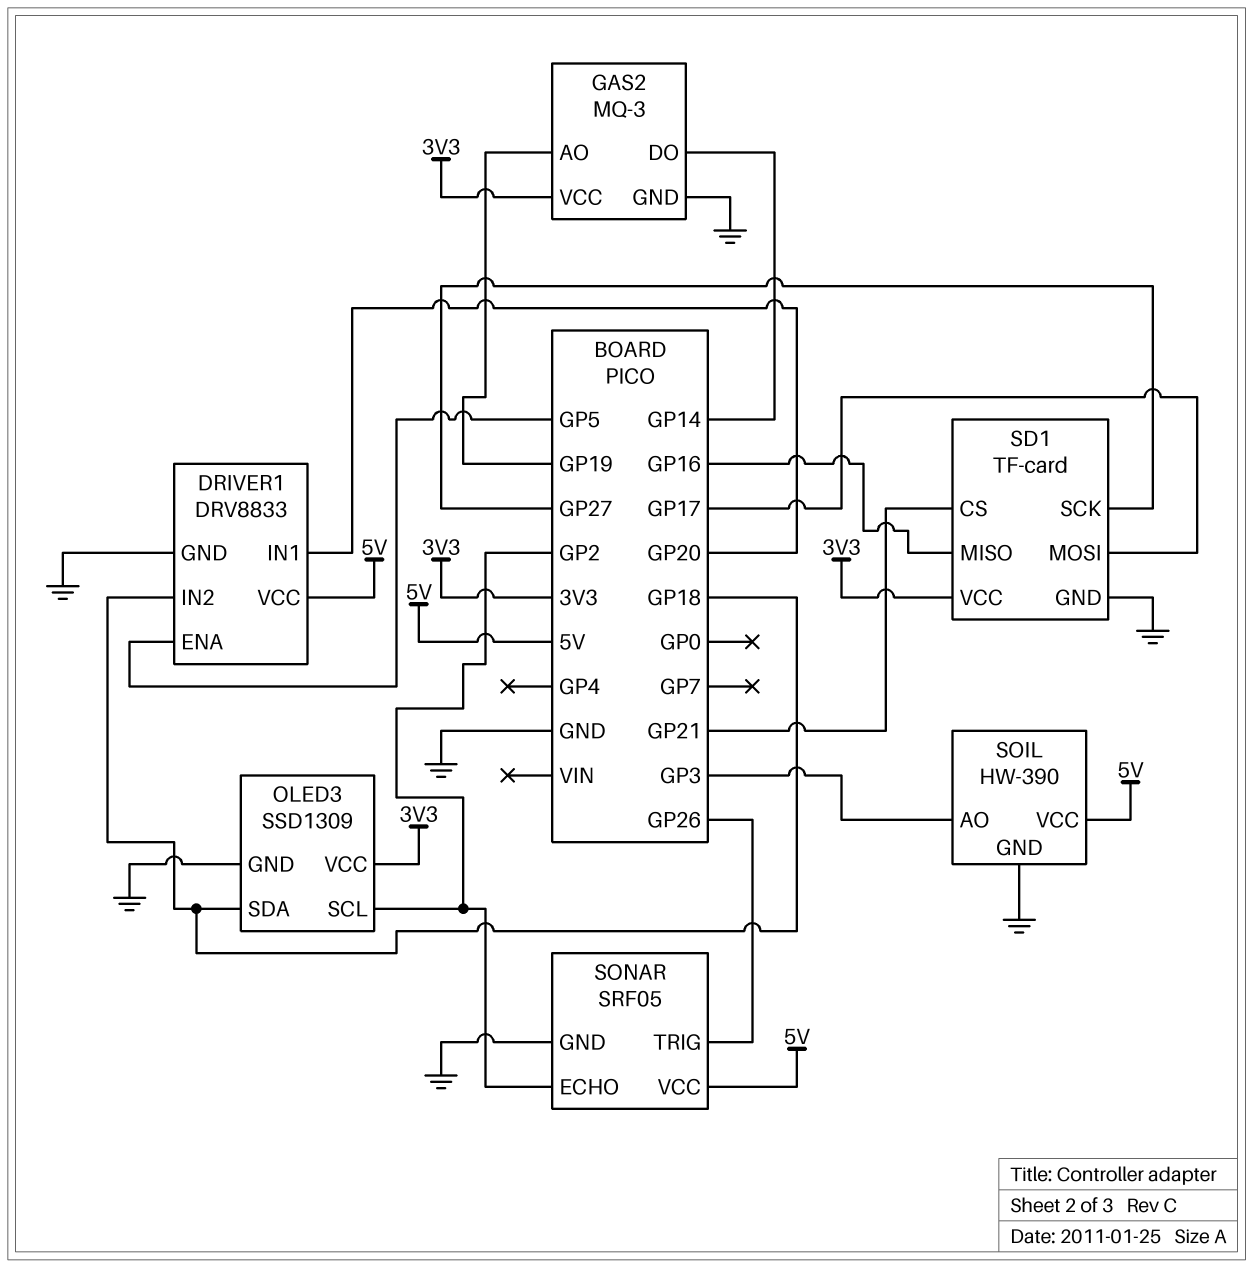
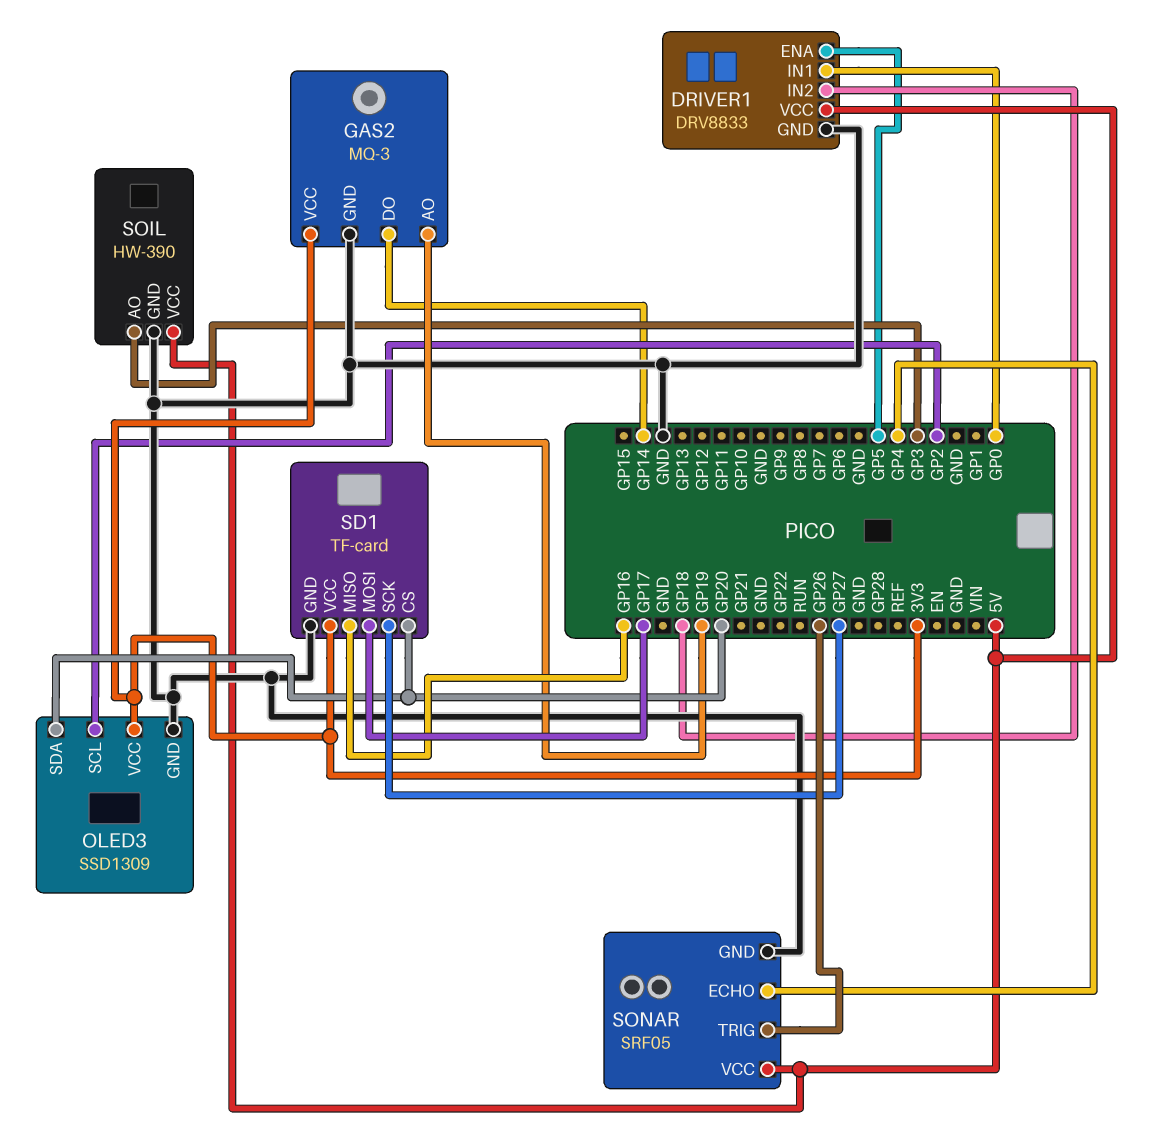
DRIVER1 pin IN1: GP20 -> GP0
OLED3 pin SDA: GP18 -> GP20
SD1 pin CS: GP21 -> GP20
SONAR pin ECHO: GP2 -> GP4

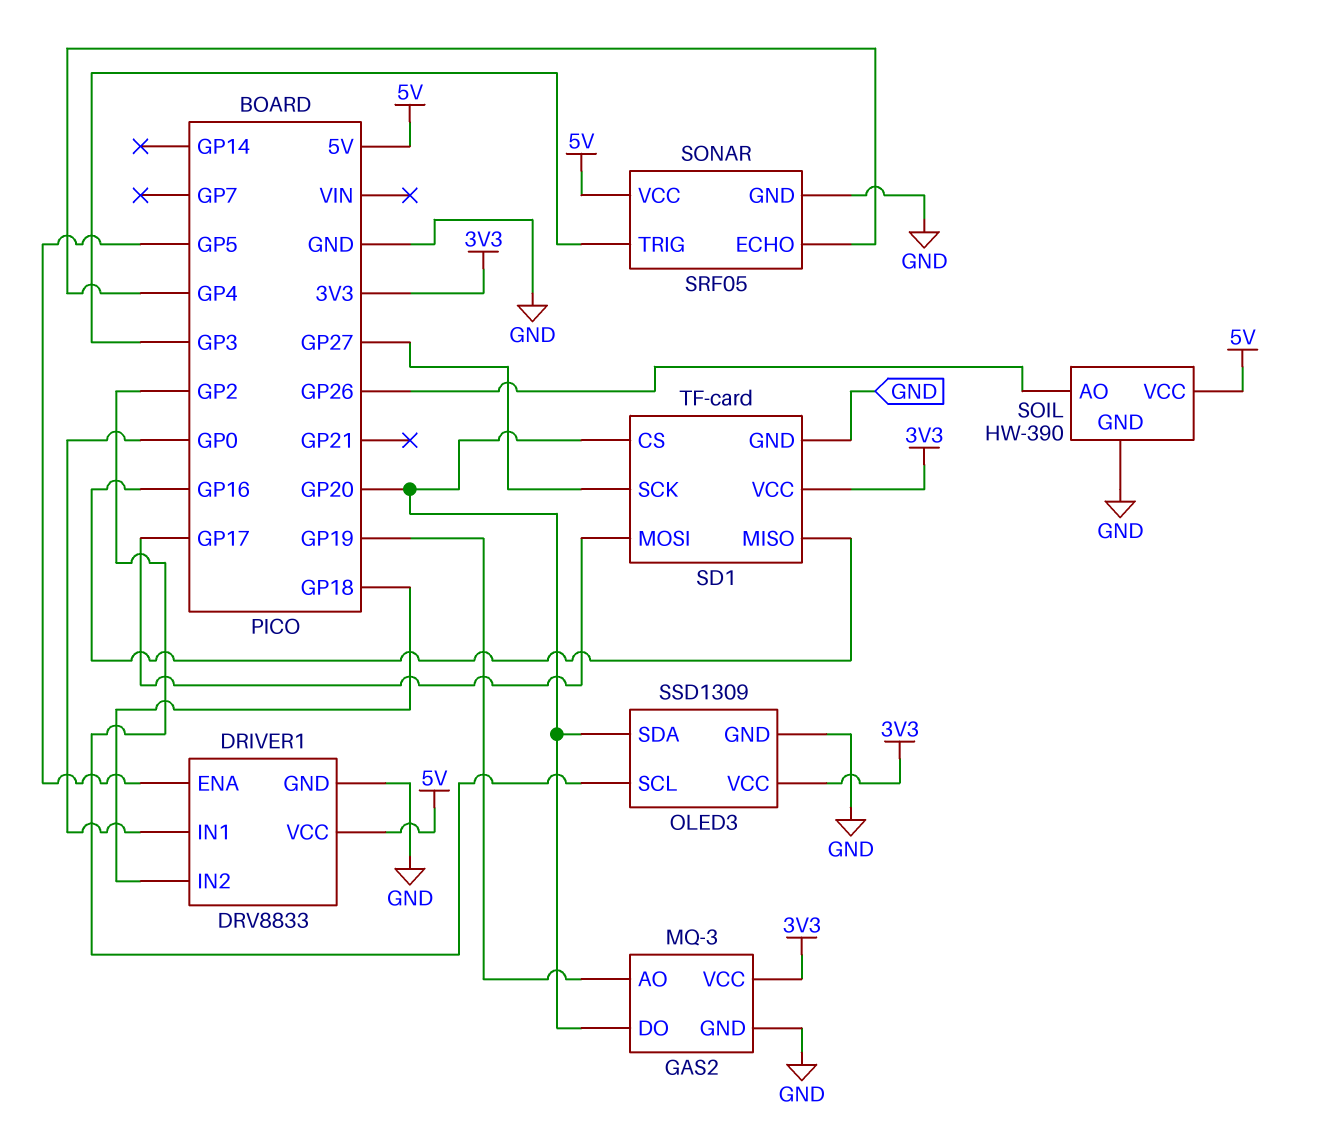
GAS2 pin DO: GP14 -> GP20
SOIL pin AO: GP3 -> GP26
SONAR pin TRIG: GP26 -> GP3

